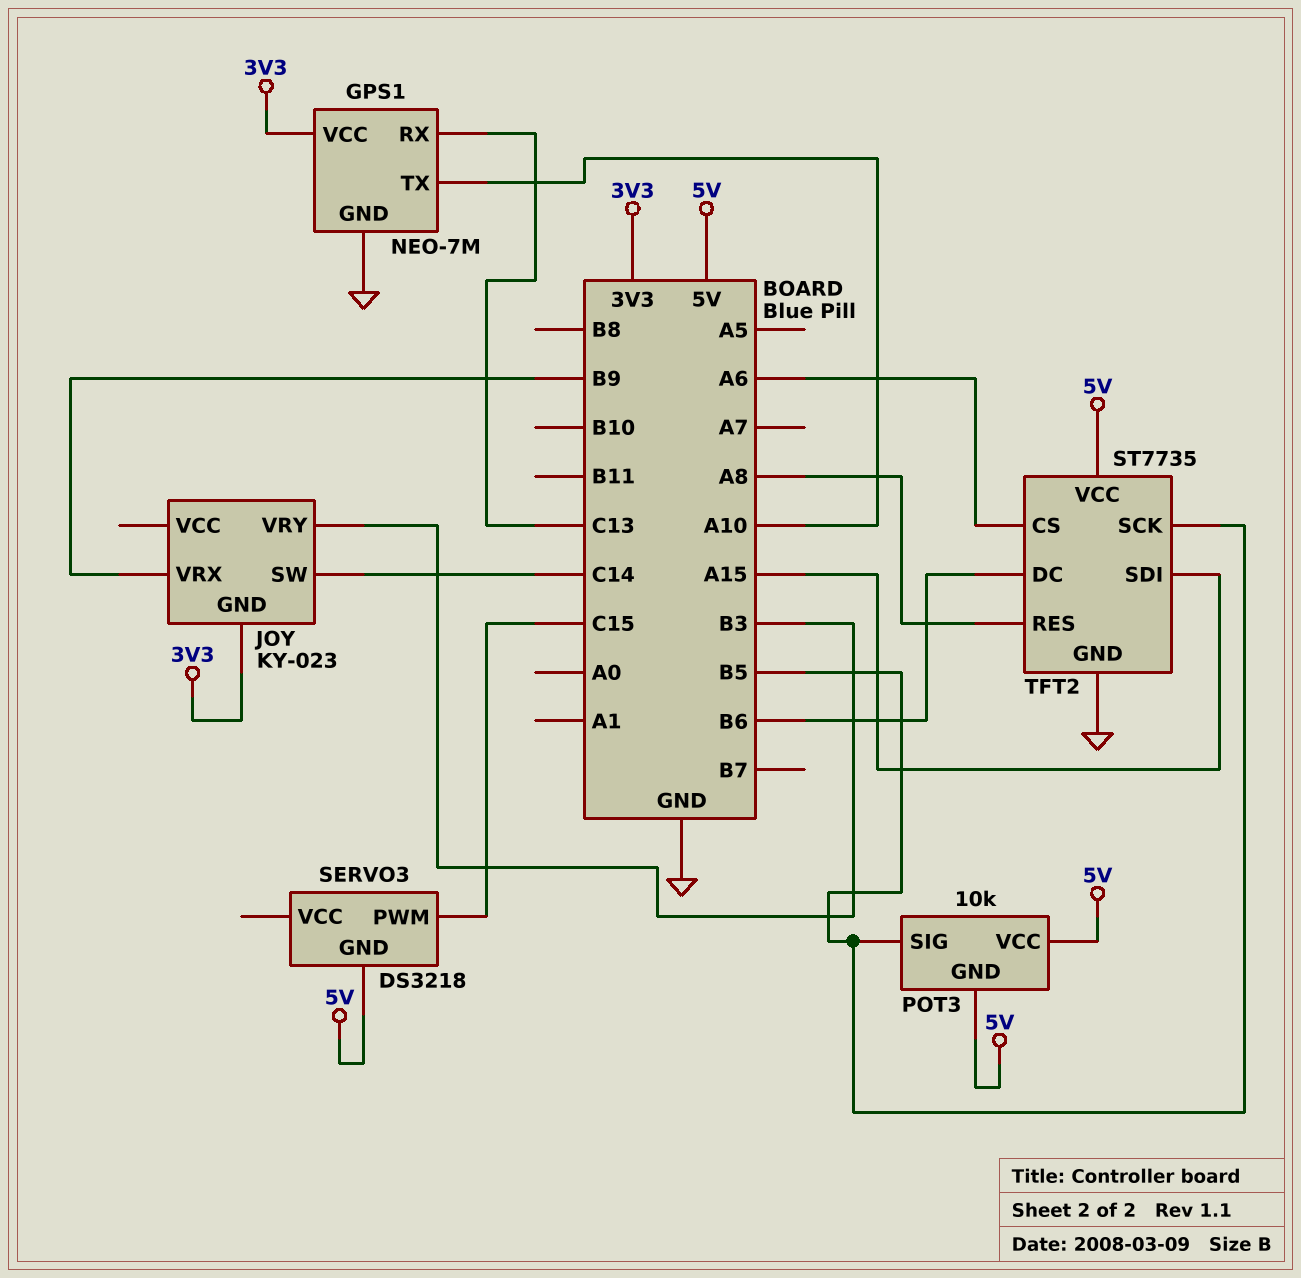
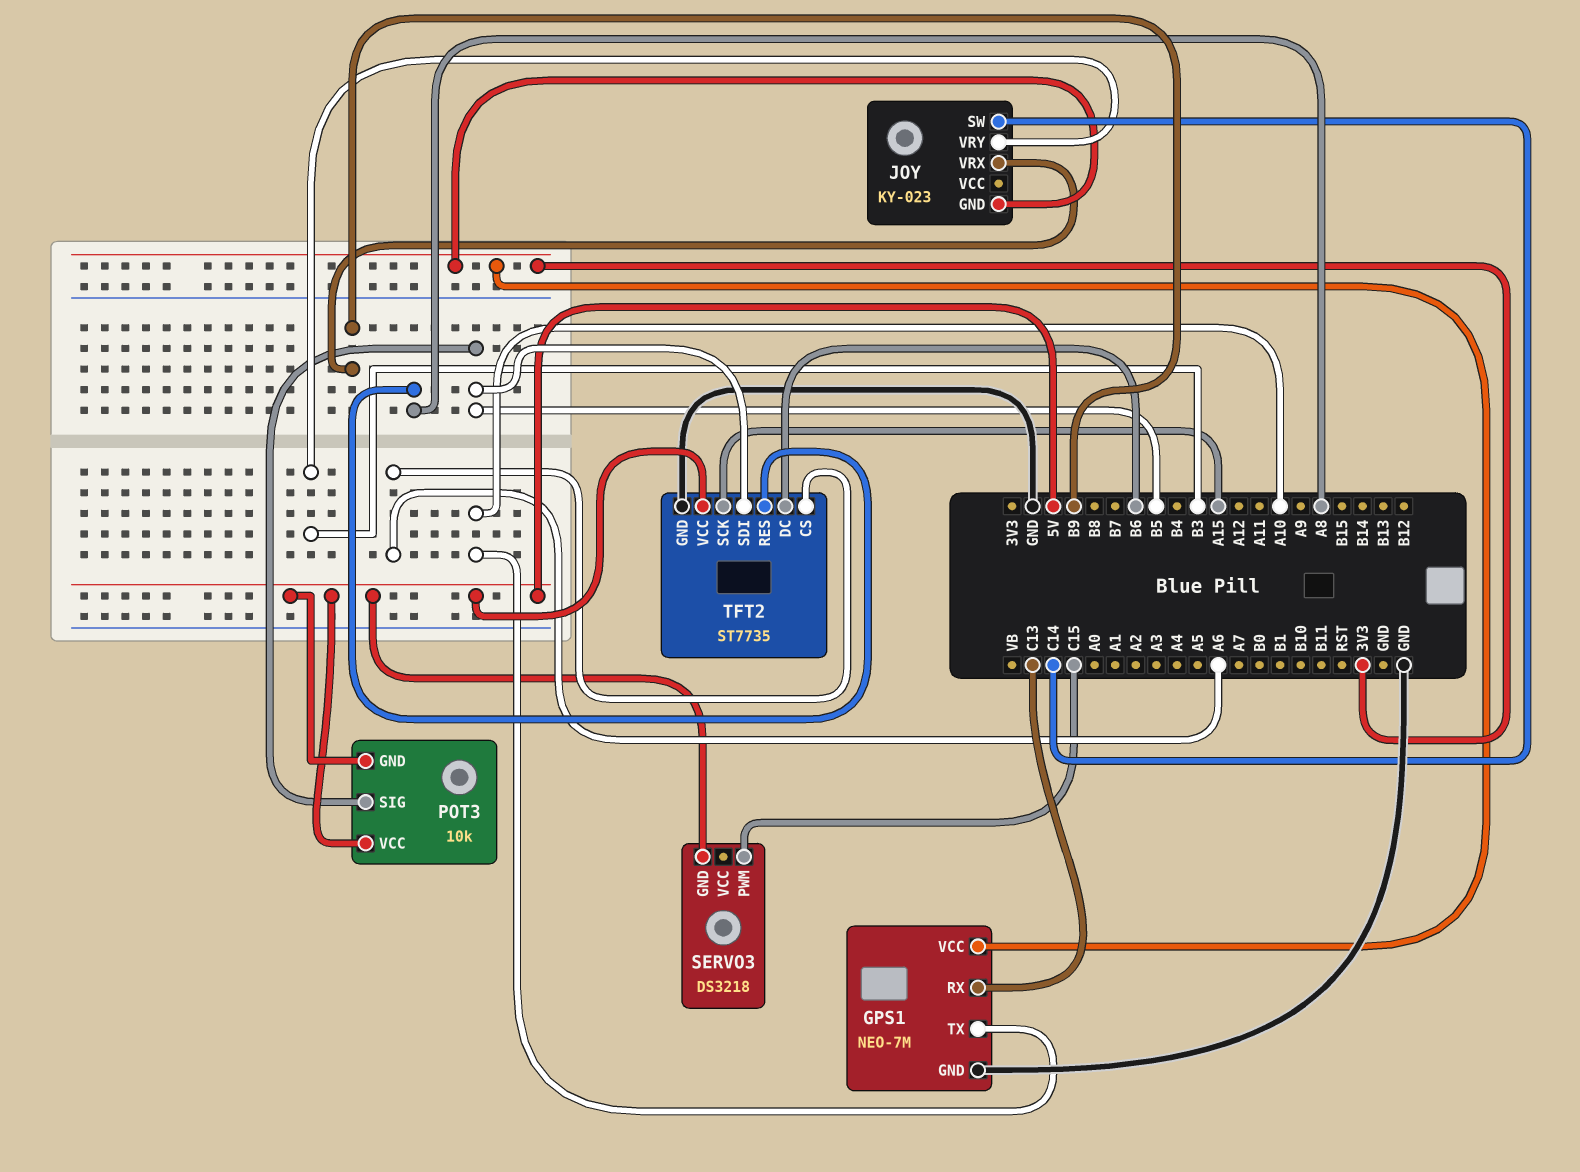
TFT2 pin SCK: B5 -> A15
TFT2 pin SDI: A15 -> B5

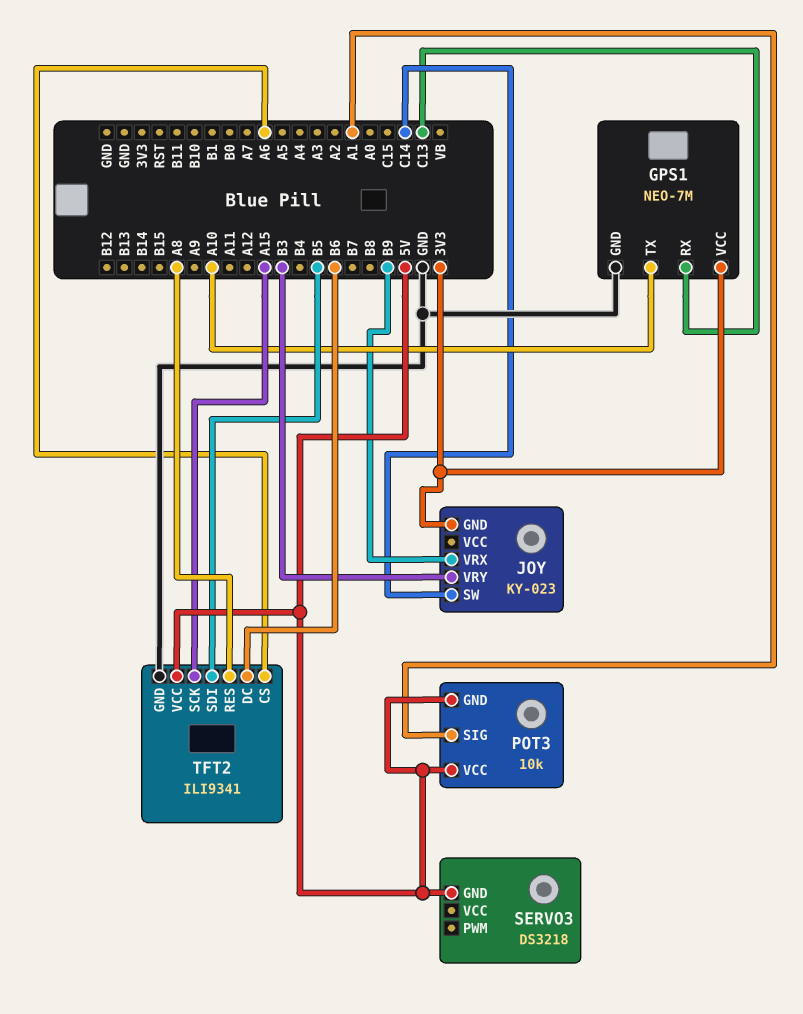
POT3 pin SIG: B5 -> A1
SERVO3 pin PWM: C15 -> none
TFT2: ST7735 -> ILI9341

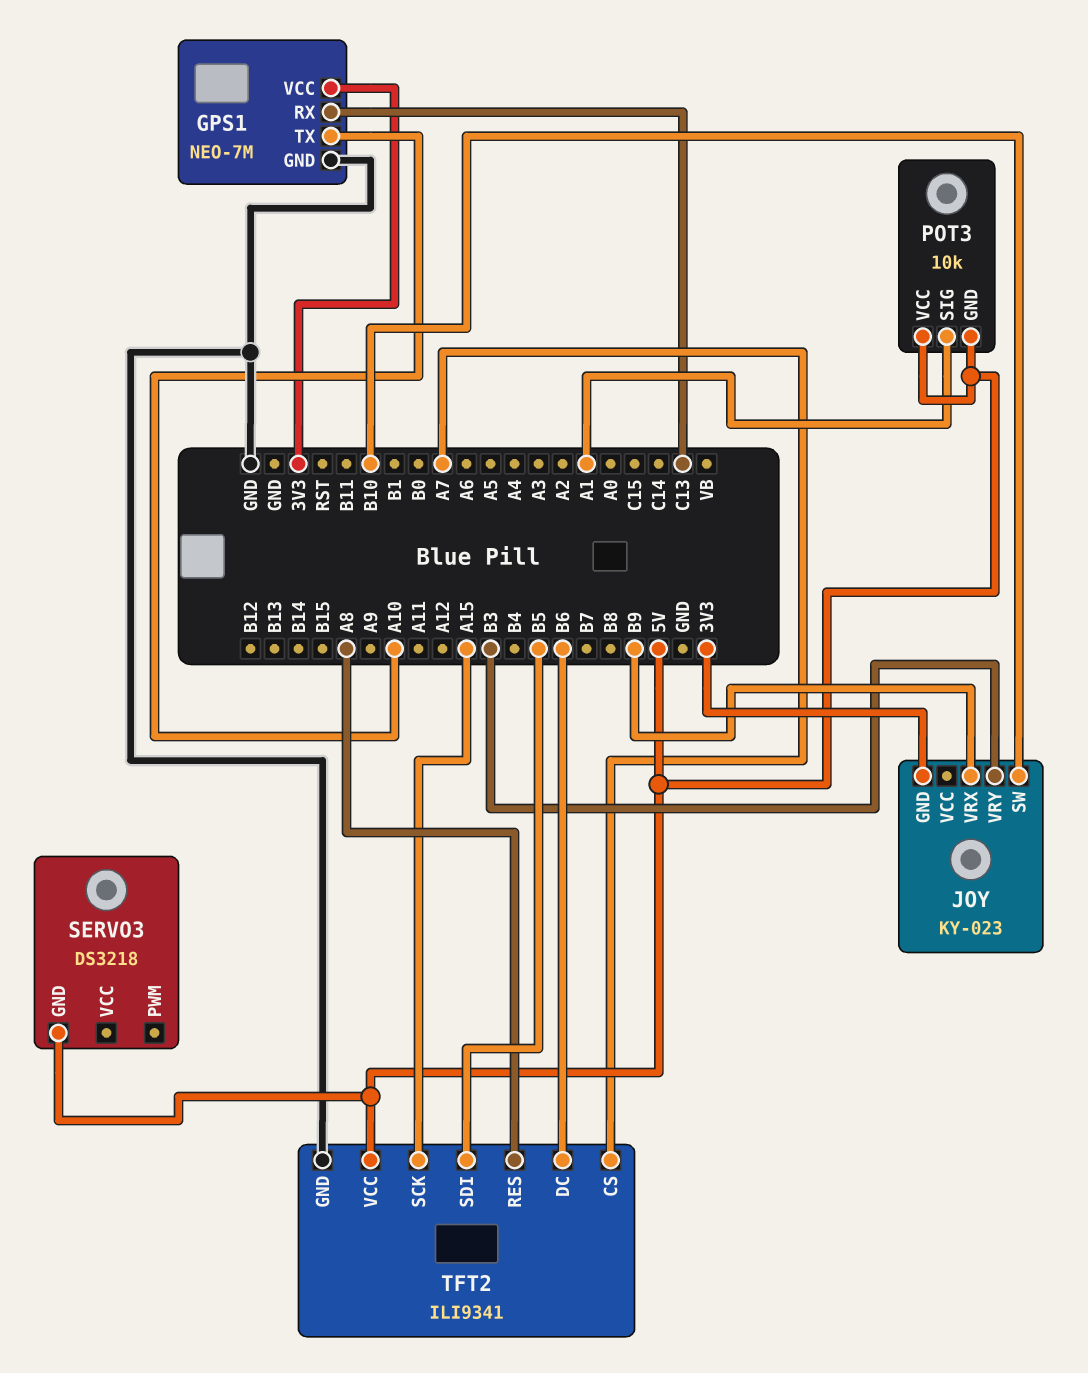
JOY pin SW: C14 -> B10
TFT2 pin CS: A6 -> A7

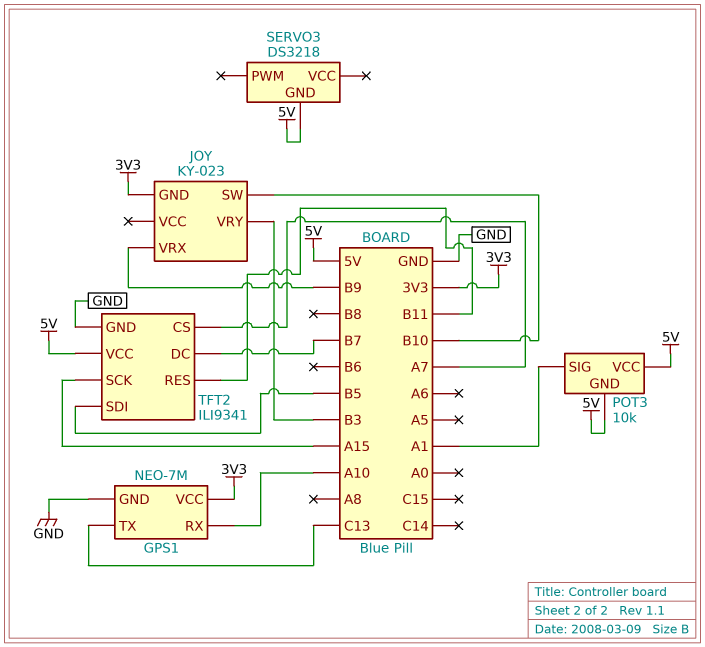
GPS1 pin RX: C13 -> A10
GPS1 pin TX: A10 -> C13
TFT2 pin DC: B6 -> B7
TFT2 pin RES: A8 -> B11

